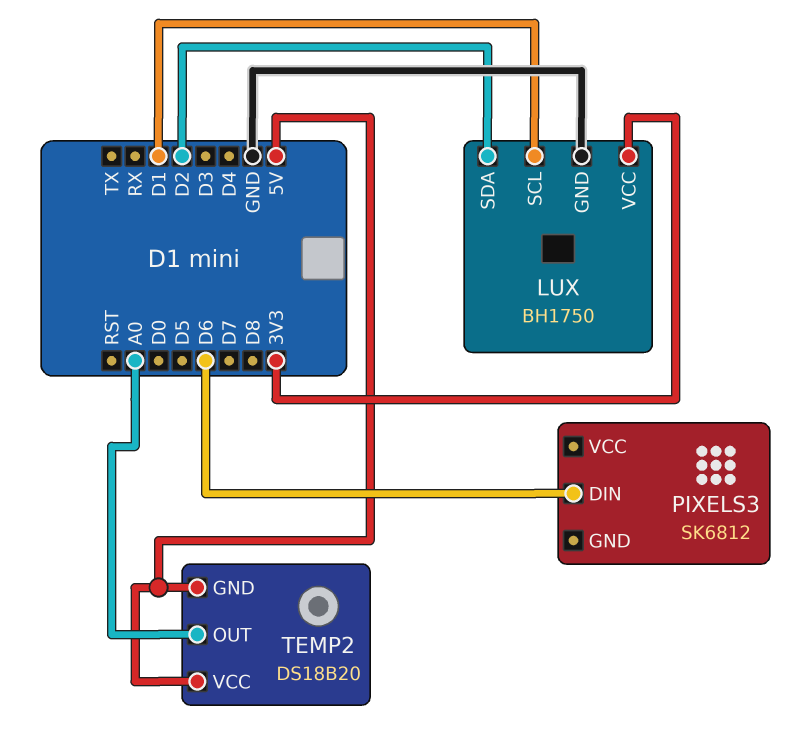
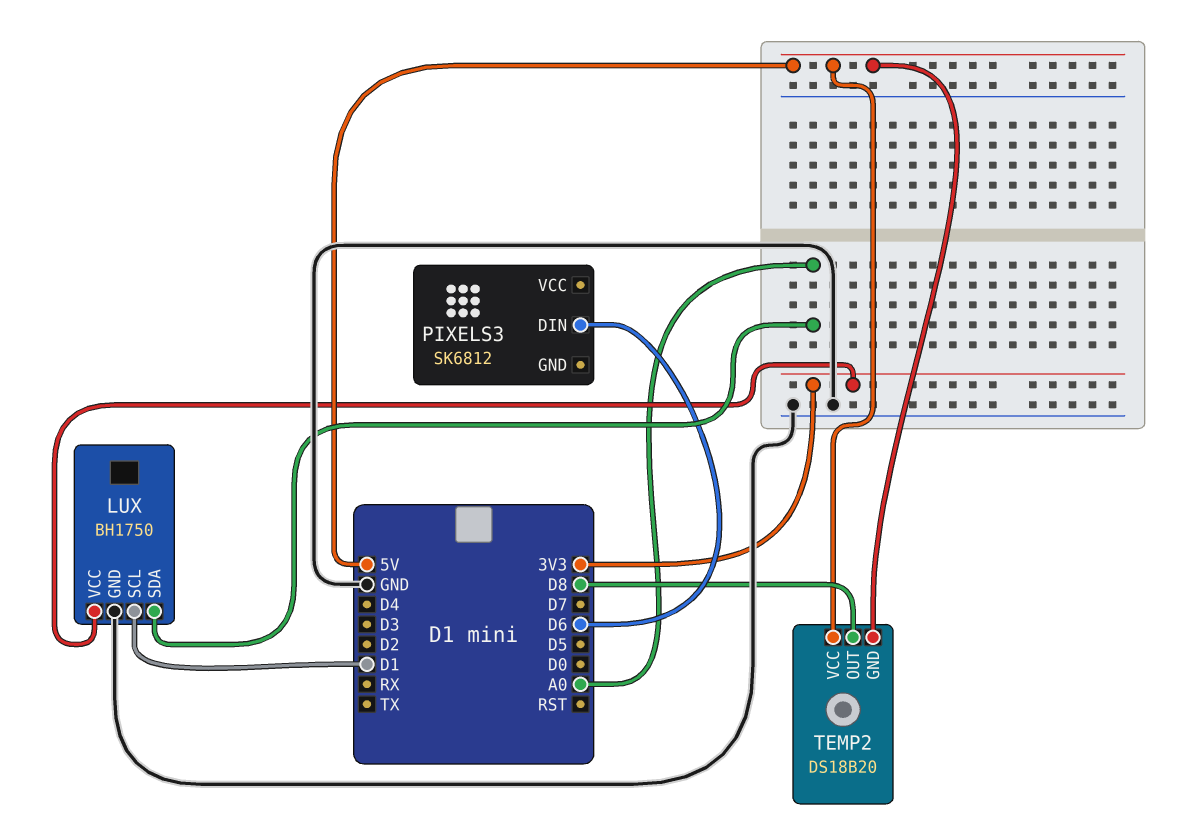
LUX pin SDA: D2 -> A0
TEMP2 pin OUT: A0 -> D8

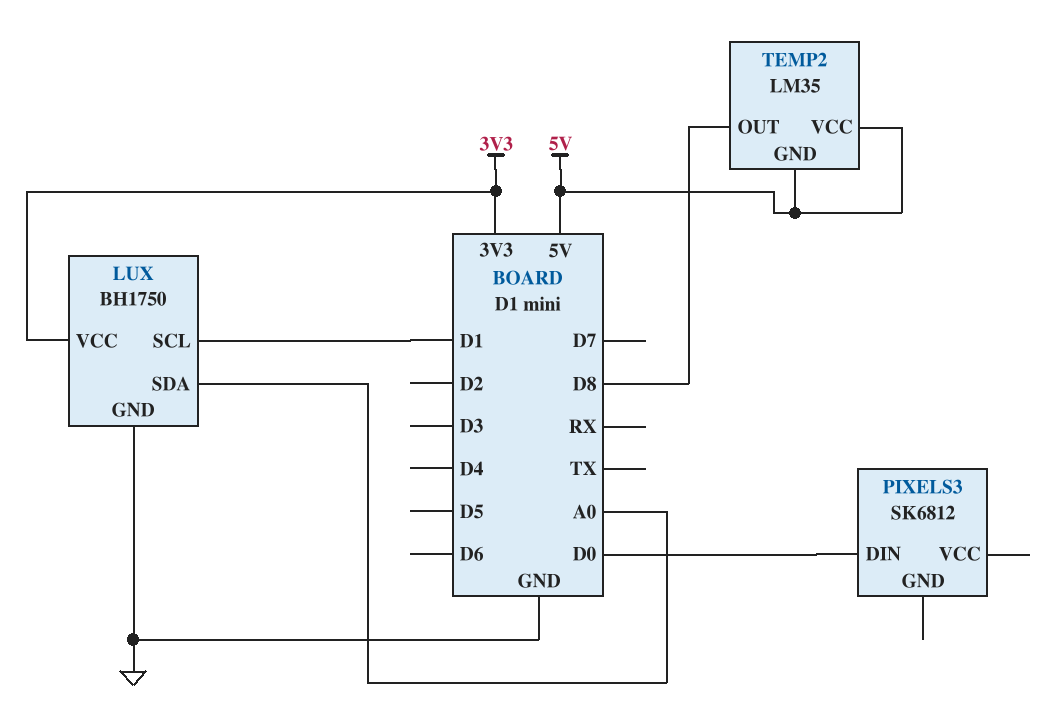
PIXELS3 pin DIN: D6 -> D0
TEMP2: DS18B20 -> LM35

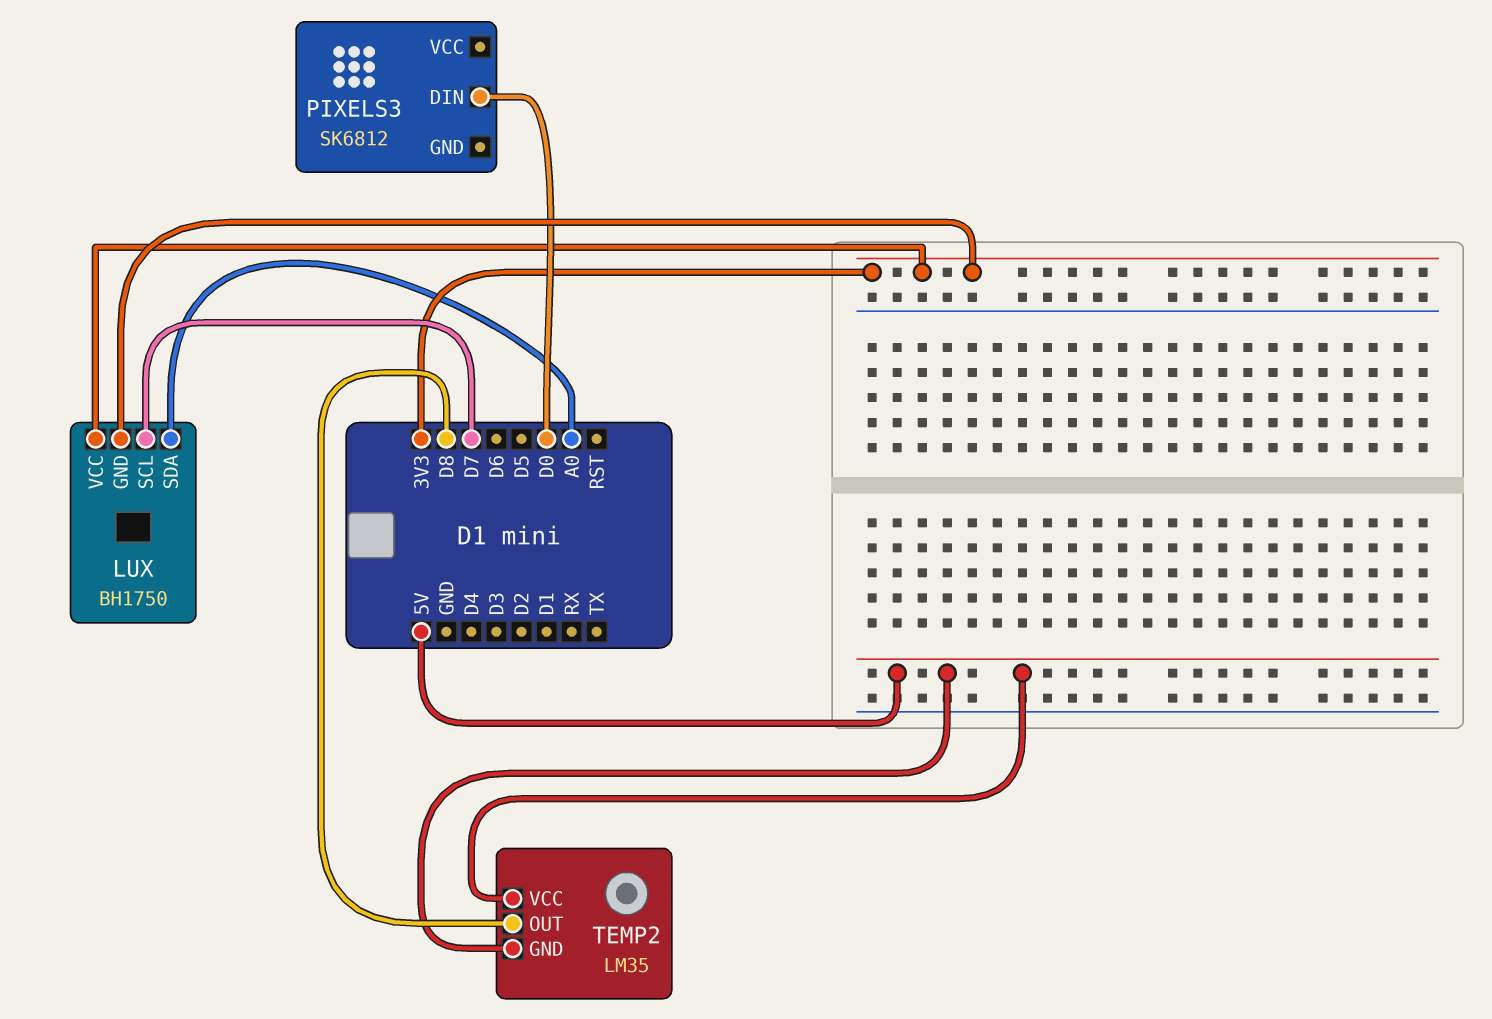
LUX pin GND: GND -> 3V3
LUX pin SCL: D1 -> D7

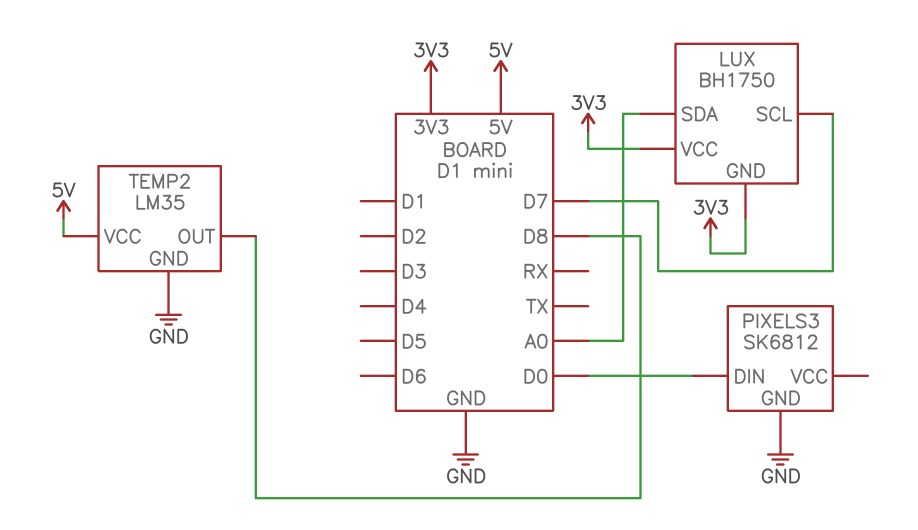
PIXELS3 pin GND: none -> GND
TEMP2 pin GND: 5V -> GND

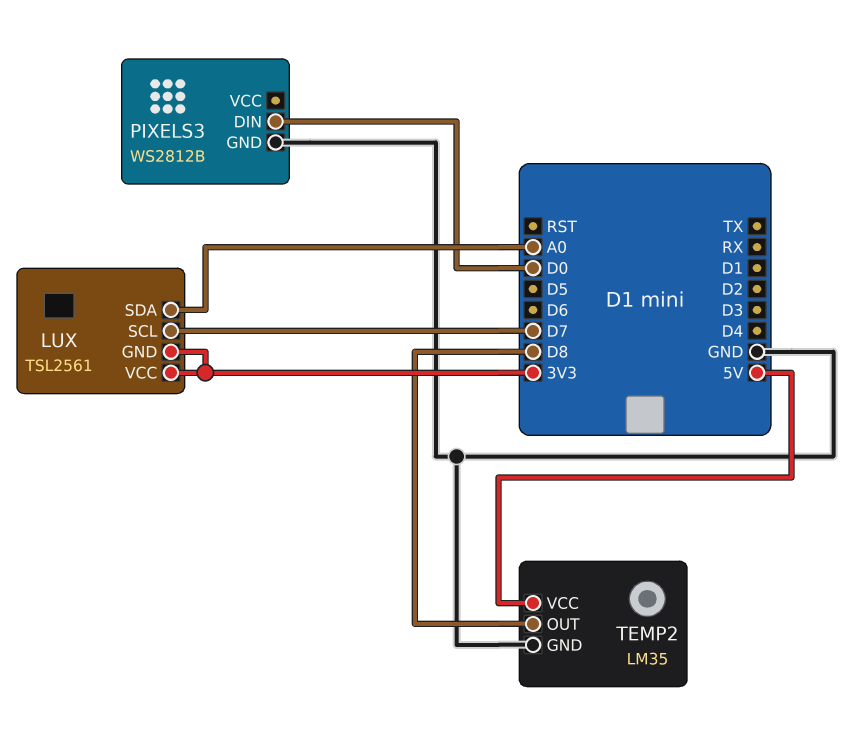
LUX: BH1750 -> TSL2561
PIXELS3: SK6812 -> WS2812B

